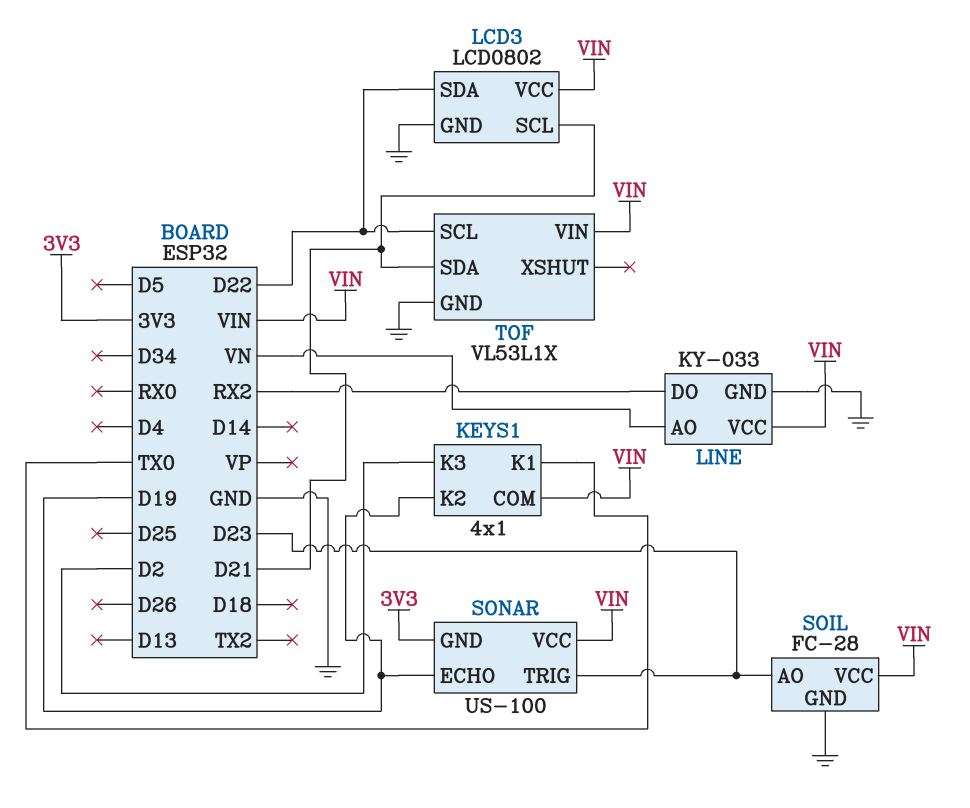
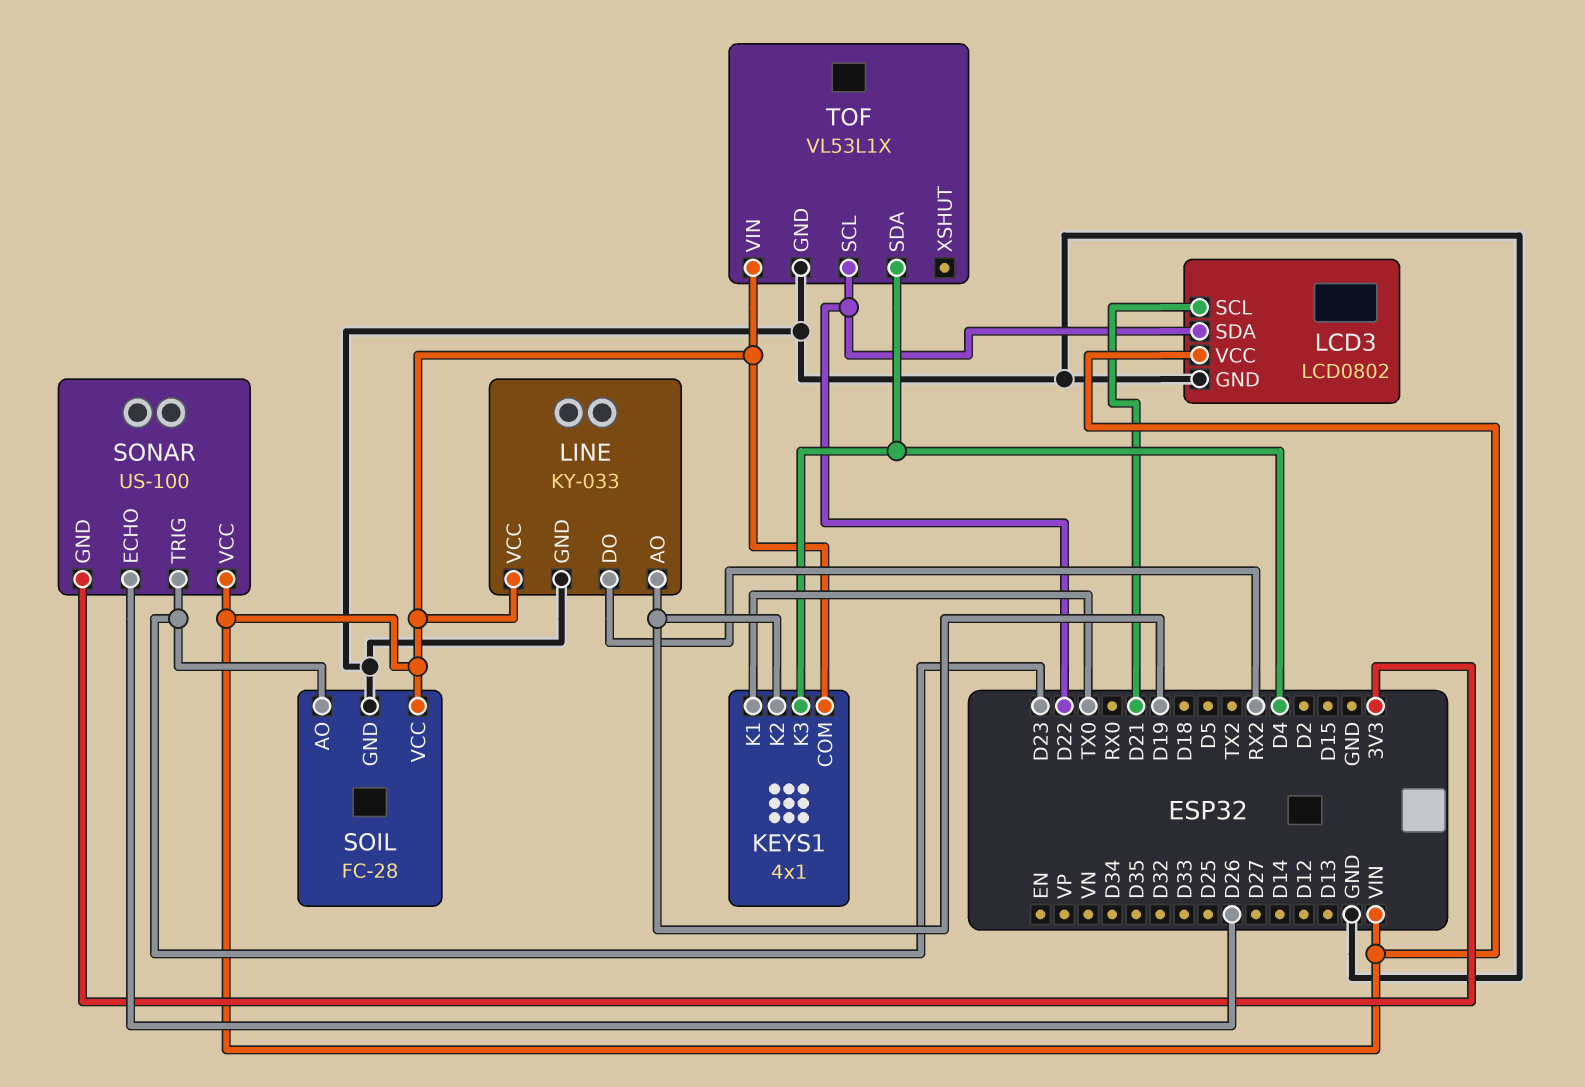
KEYS1 pin K3: D2 -> D4
LINE pin AO: VN -> D19
SONAR pin ECHO: D19 -> D26
TOF pin SDA: D21 -> D4

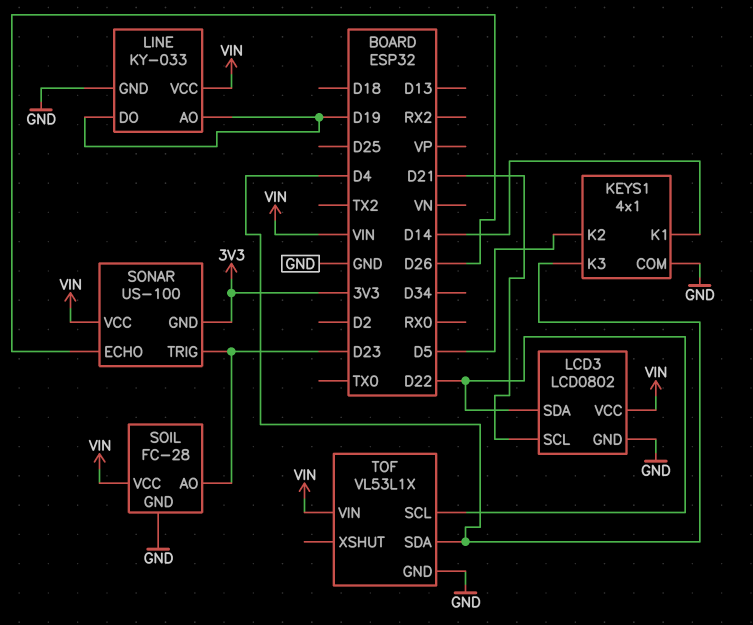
KEYS1 pin COM: VIN -> GND
KEYS1 pin K1: TX0 -> D14
KEYS1 pin K2: D19 -> D5
LINE pin DO: RX2 -> D19

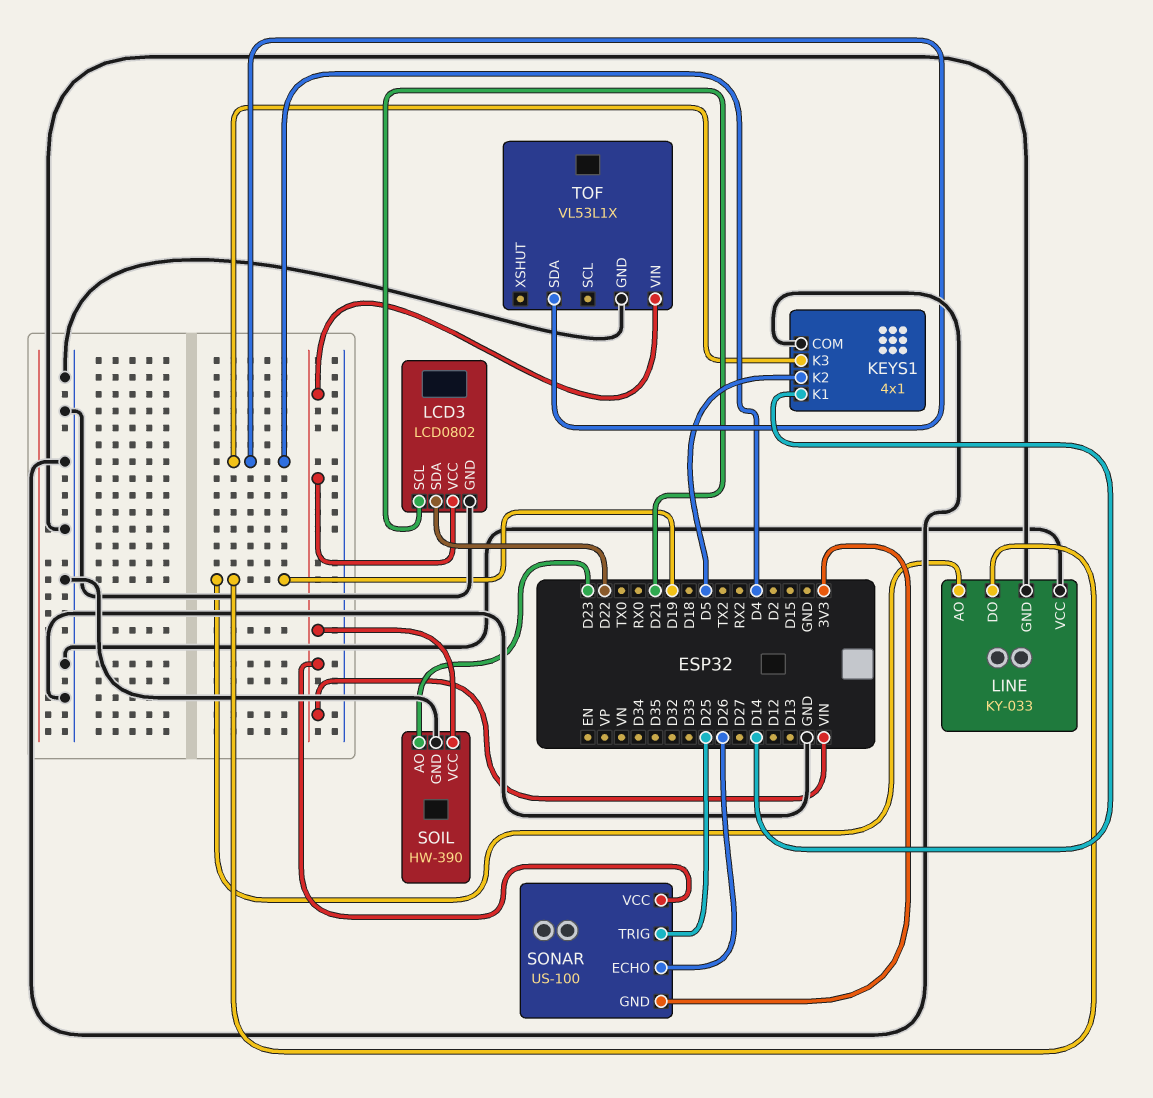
LINE pin VCC: VIN -> GND
SOIL: FC-28 -> HW-390
SONAR pin TRIG: D23 -> D25
TOF pin SCL: D22 -> none

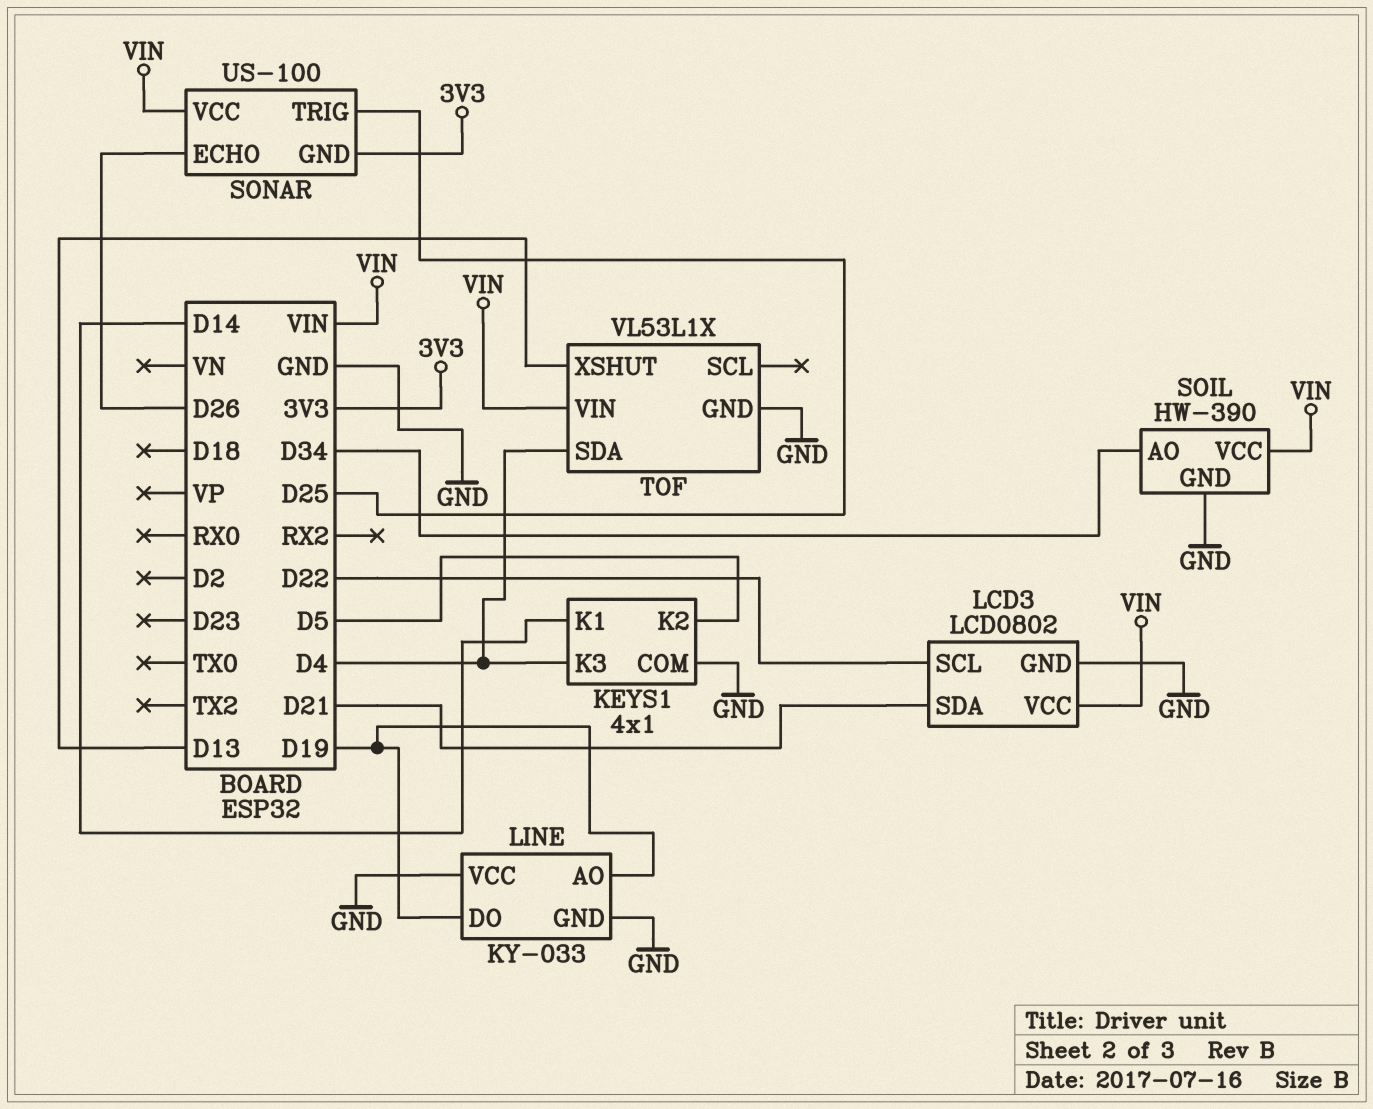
LCD3 pin SCL: D21 -> D22
LCD3 pin SDA: D22 -> D21
SOIL pin AO: D23 -> D34
TOF pin XSHUT: none -> D13

